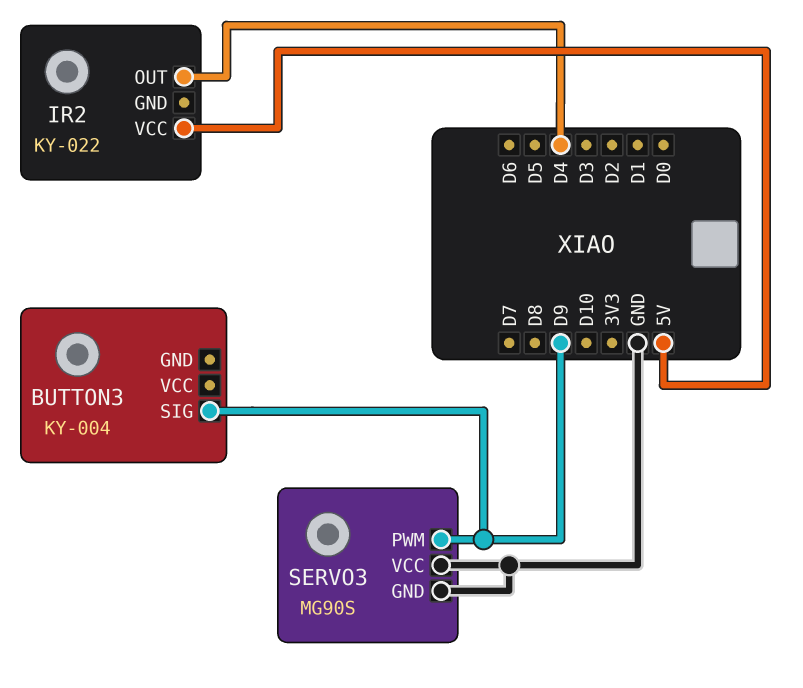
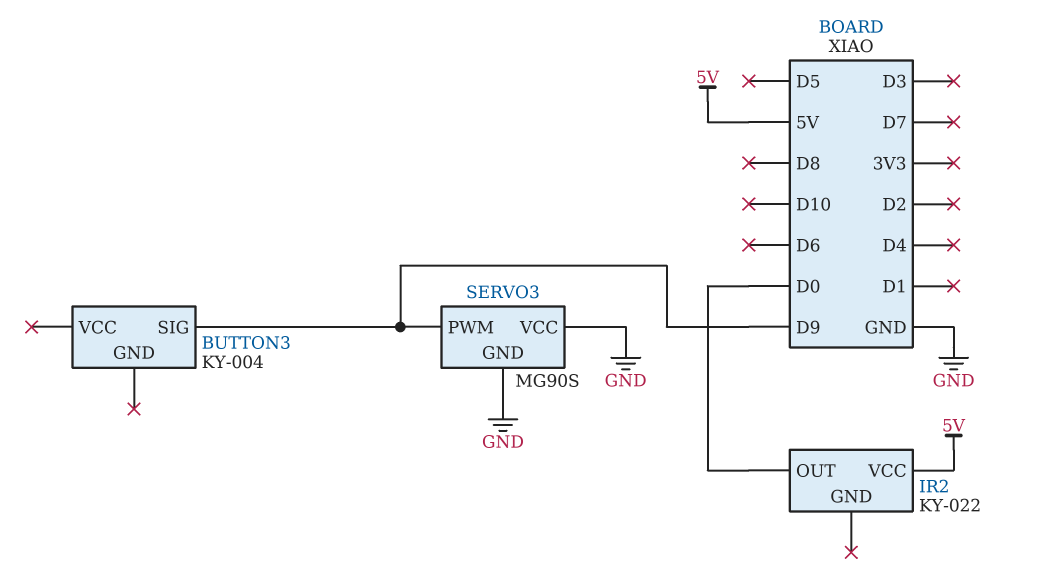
IR2 pin OUT: D4 -> D0

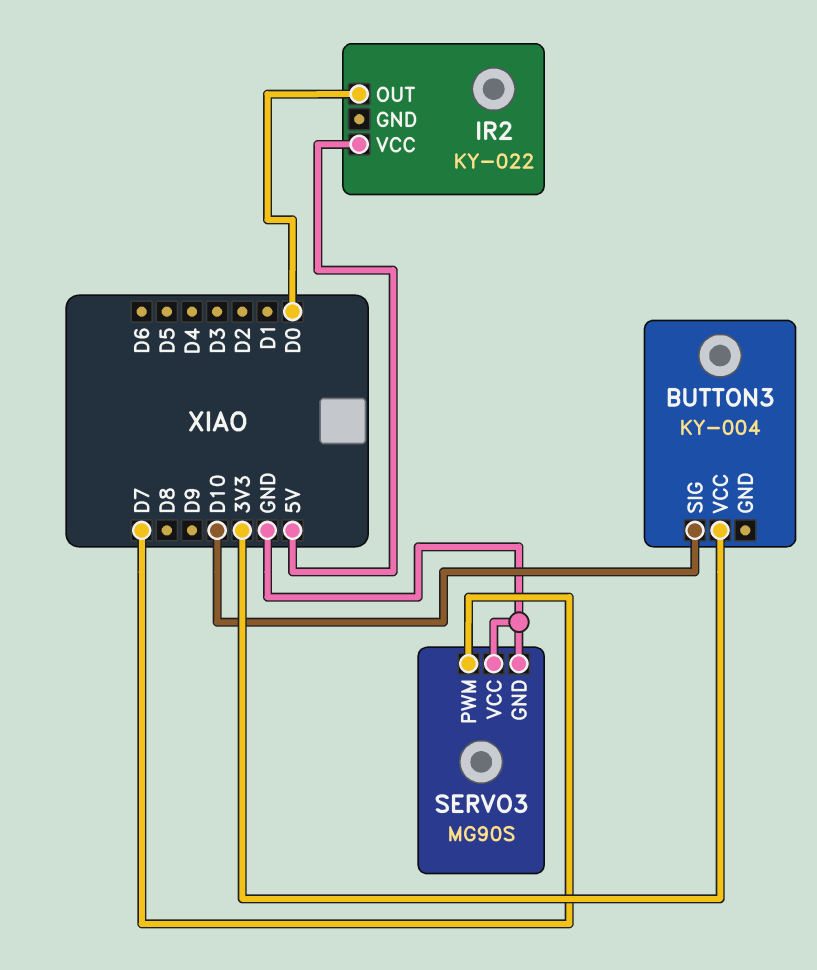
BUTTON3 pin SIG: D9 -> D10
BUTTON3 pin VCC: none -> 3V3
SERVO3 pin PWM: D9 -> D7

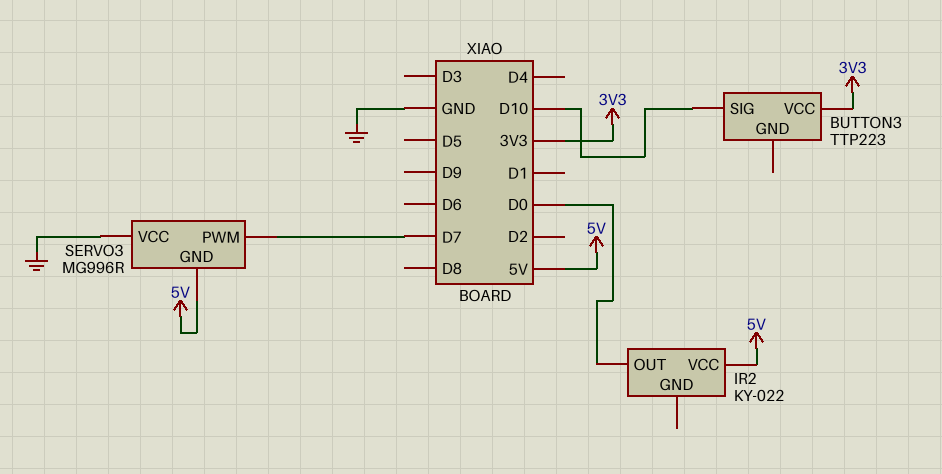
BUTTON3: KY-004 -> TTP223
SERVO3: MG90S -> MG996R
SERVO3 pin GND: GND -> 5V

